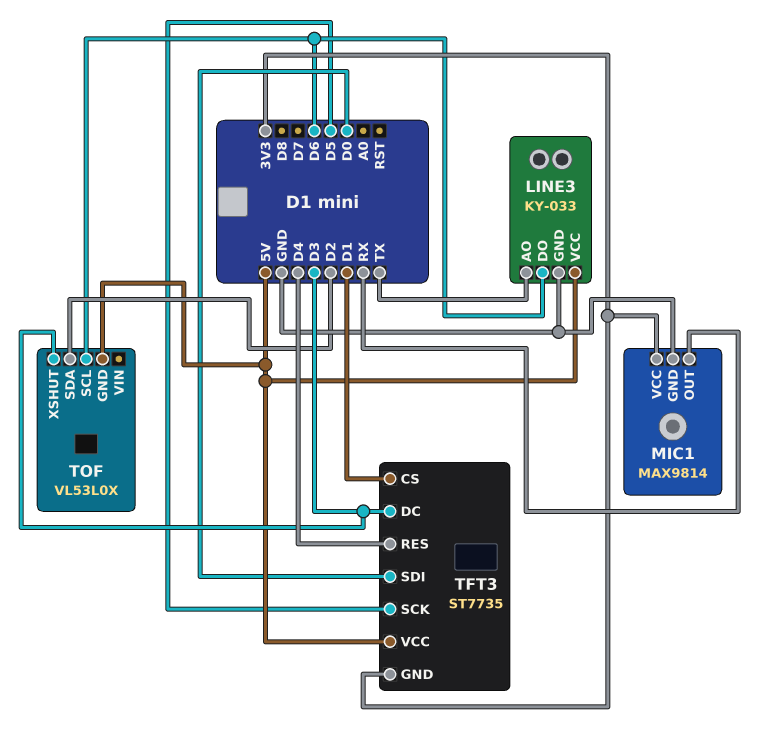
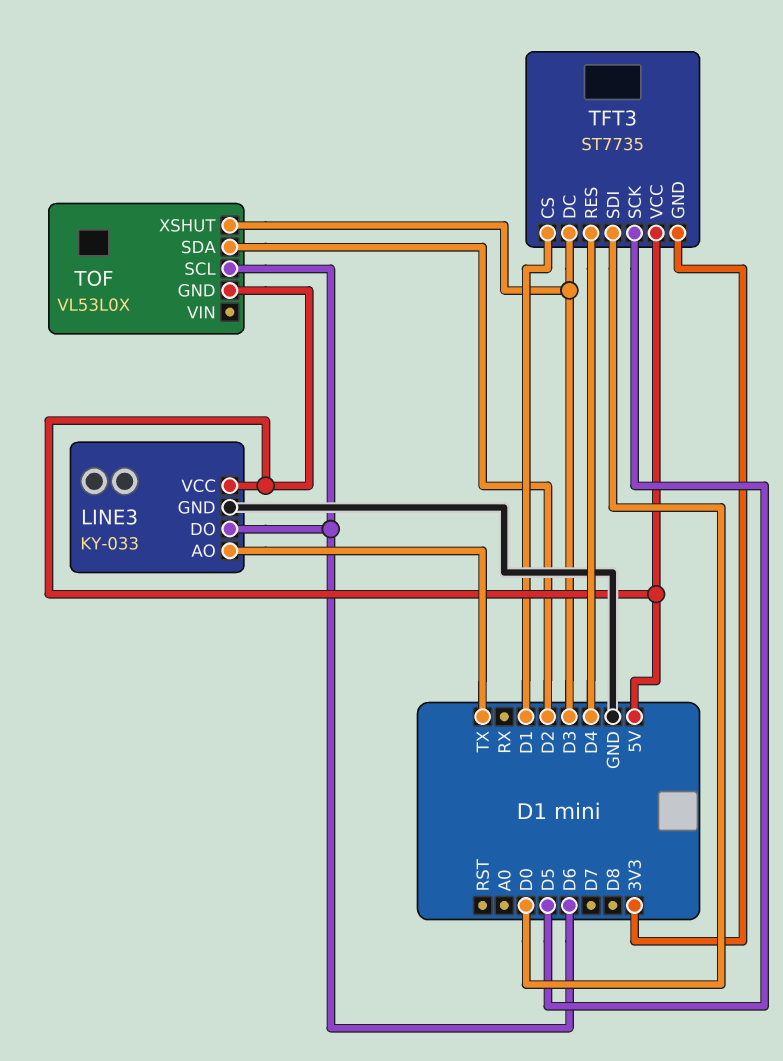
MIC1: MAX9814 -> none
MIC1 pin GND: GND -> none
MIC1 pin OUT: RX -> none
MIC1 pin VCC: 3V3 -> none

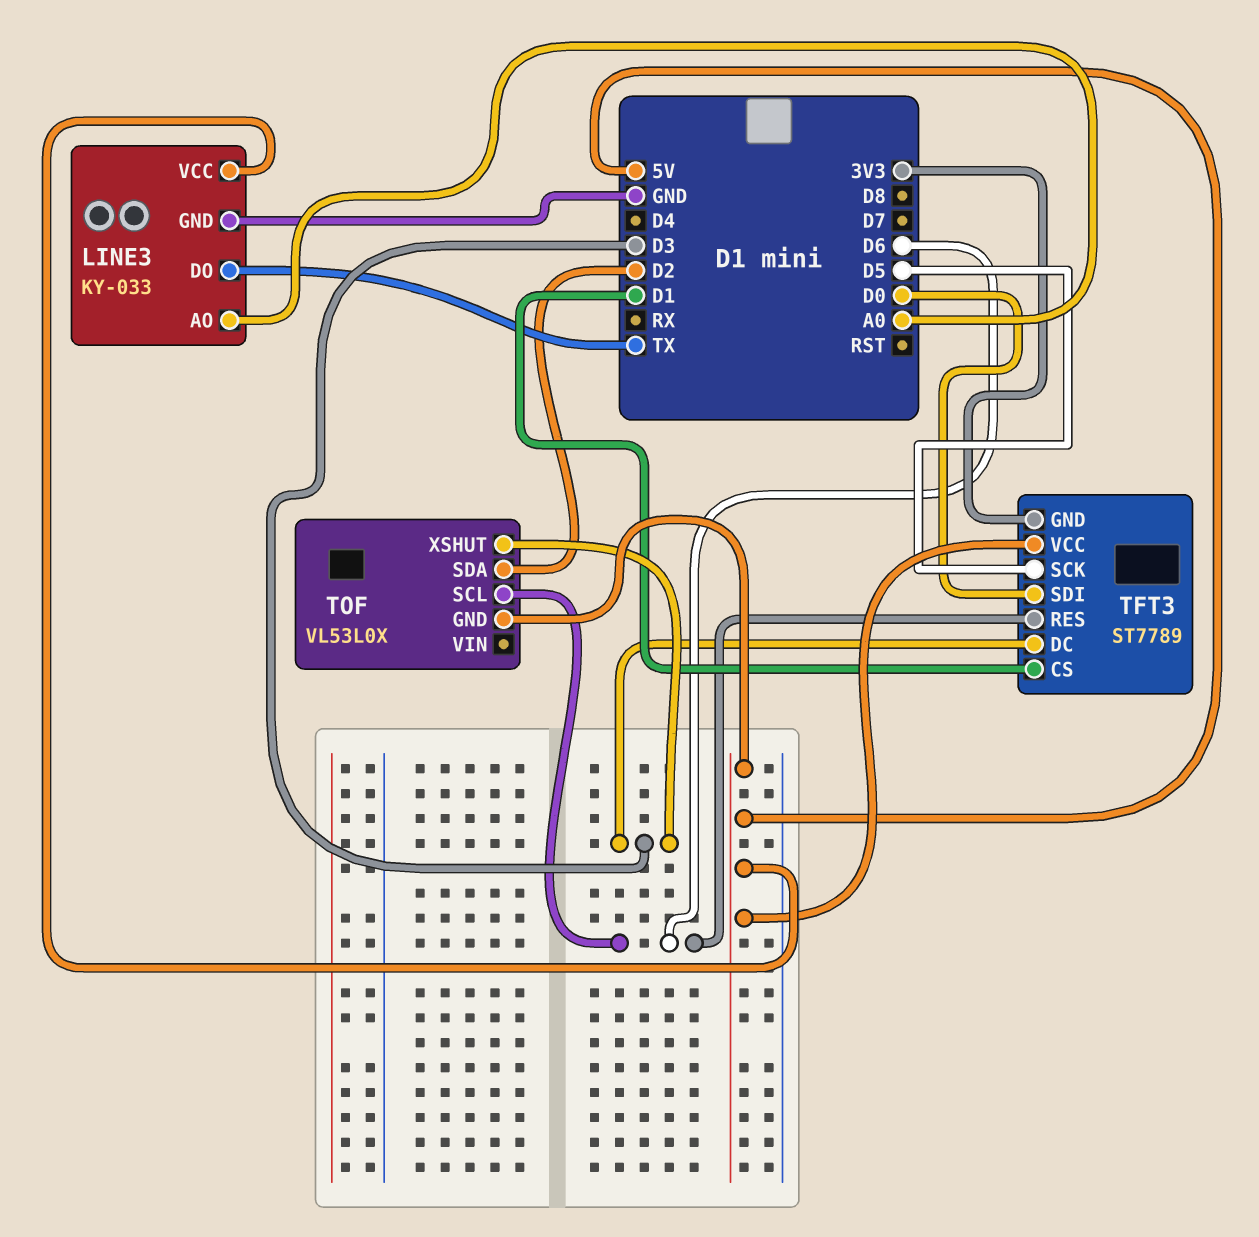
LINE3 pin AO: TX -> A0
LINE3 pin DO: D6 -> TX
TFT3: ST7735 -> ST7789
TFT3 pin RES: D4 -> D6

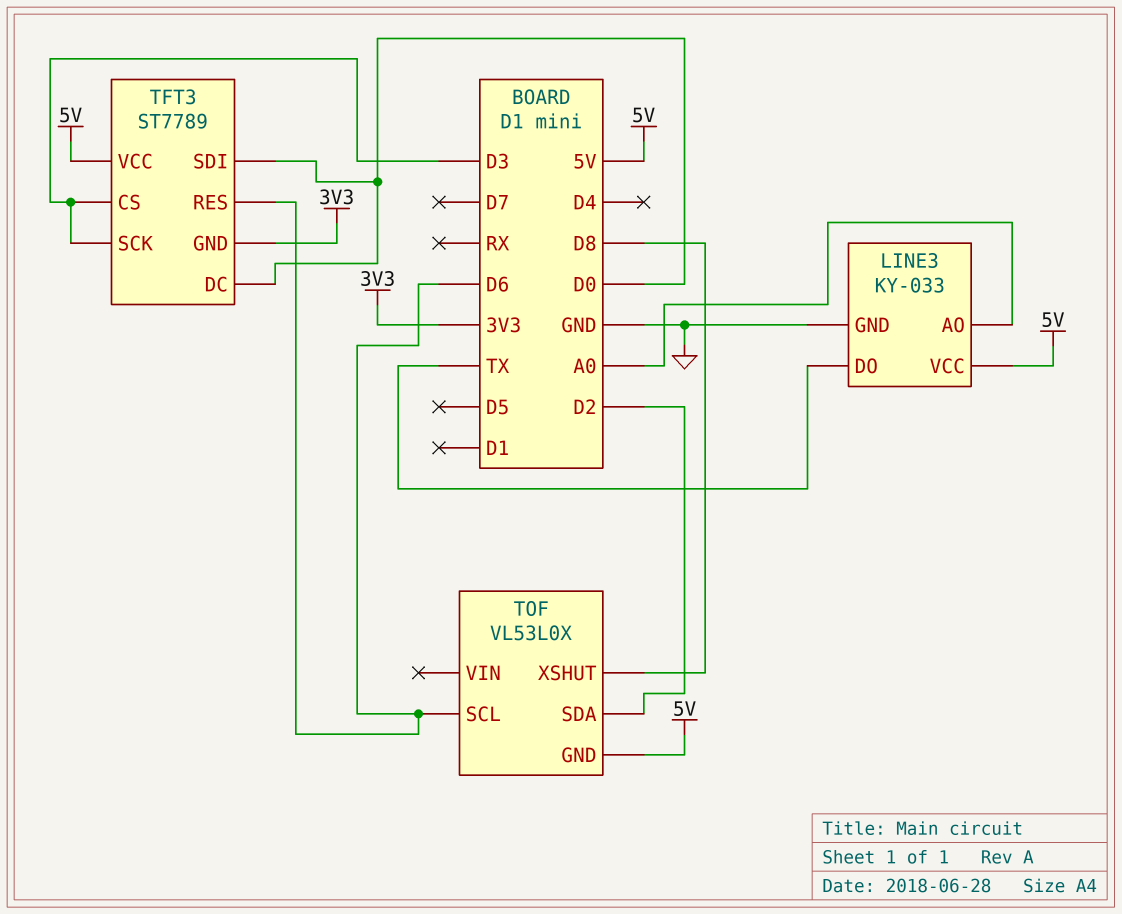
TFT3 pin CS: D1 -> D3
TFT3 pin DC: D3 -> D0
TFT3 pin SCK: D5 -> D3
TOF pin XSHUT: D3 -> D8

